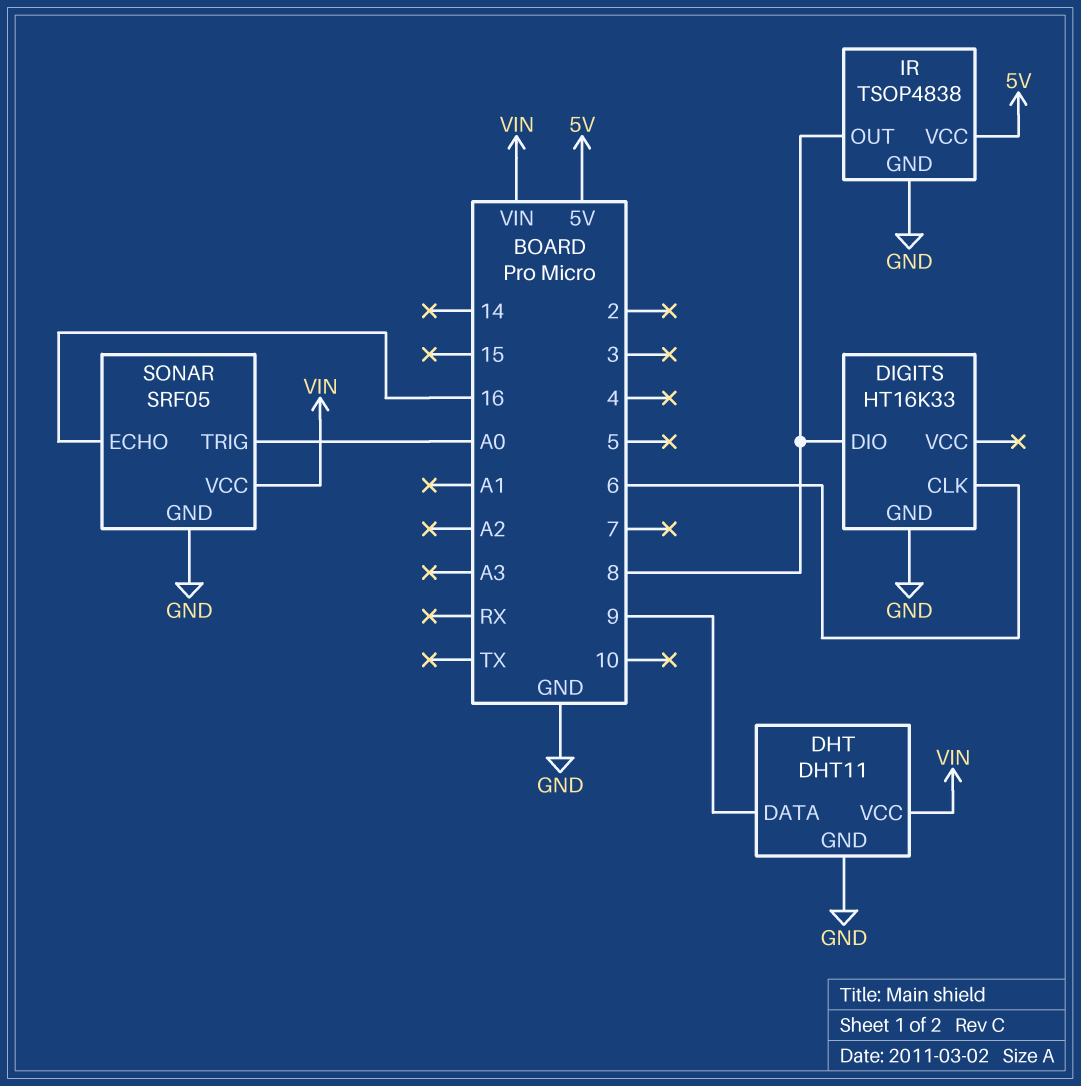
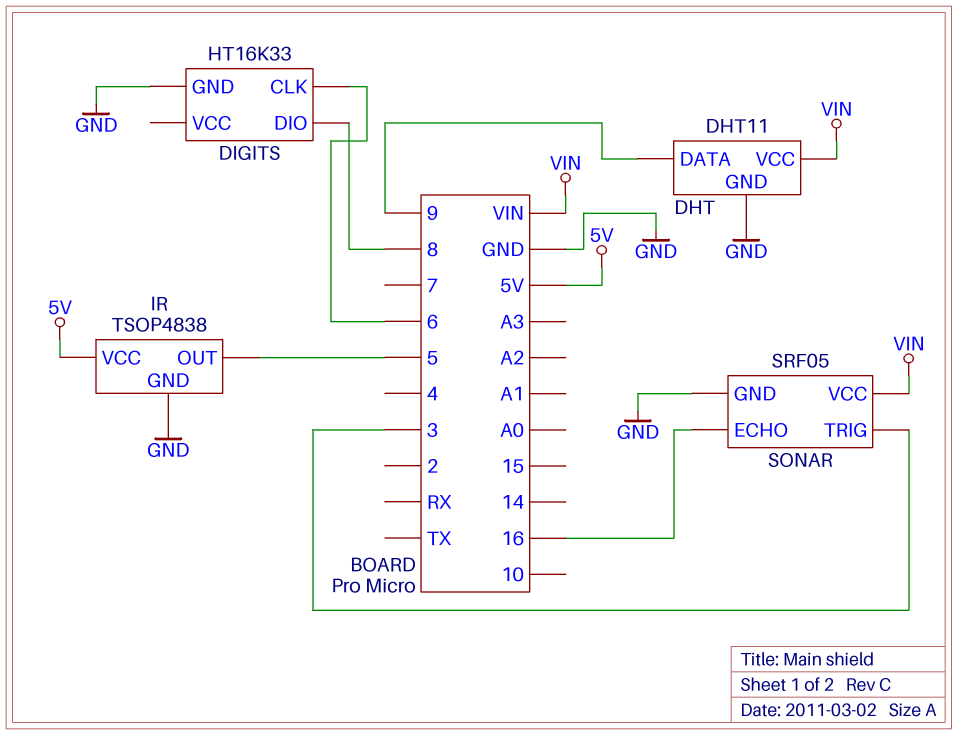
IR pin OUT: 8 -> 5
SONAR pin TRIG: A0 -> 3

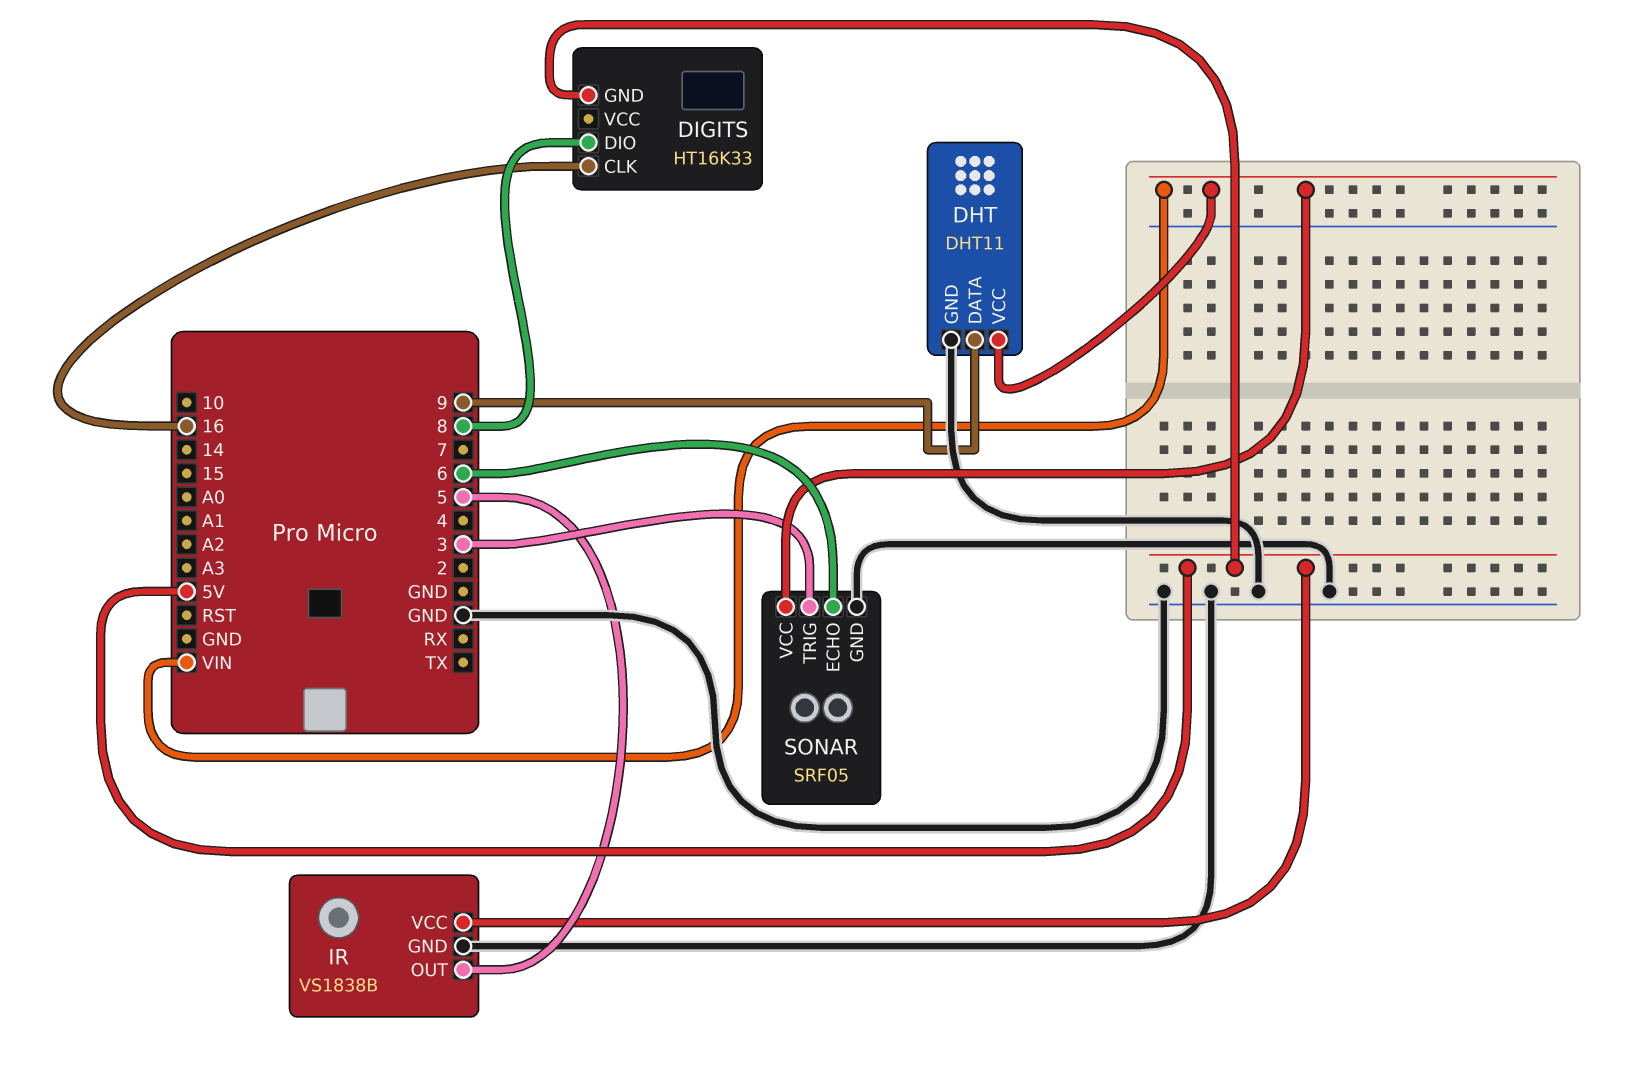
DIGITS pin CLK: 6 -> 16
DIGITS pin GND: GND -> 5V
IR: TSOP4838 -> VS1838B
SONAR pin ECHO: 16 -> 6

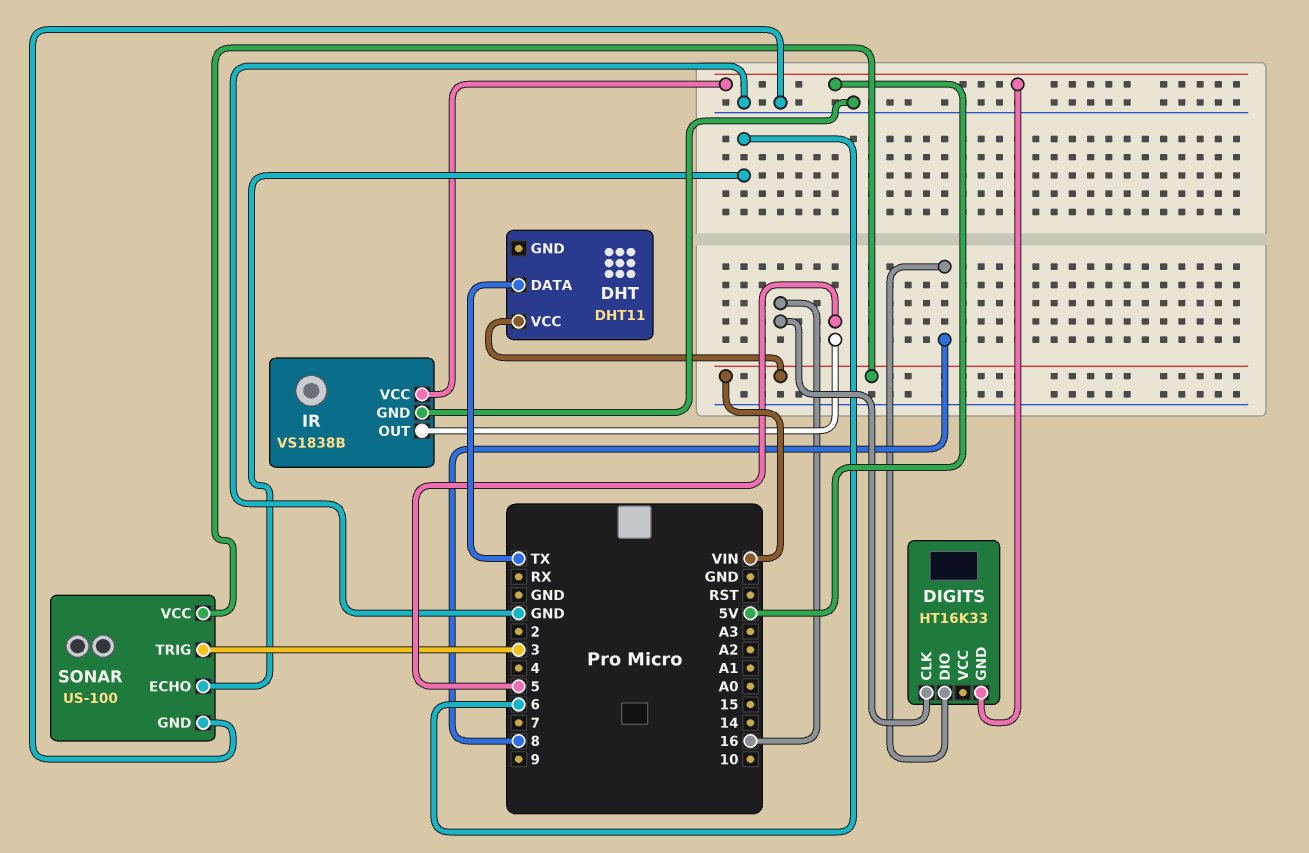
DHT pin DATA: 9 -> TX
DHT pin GND: GND -> none
SONAR: SRF05 -> US-100

